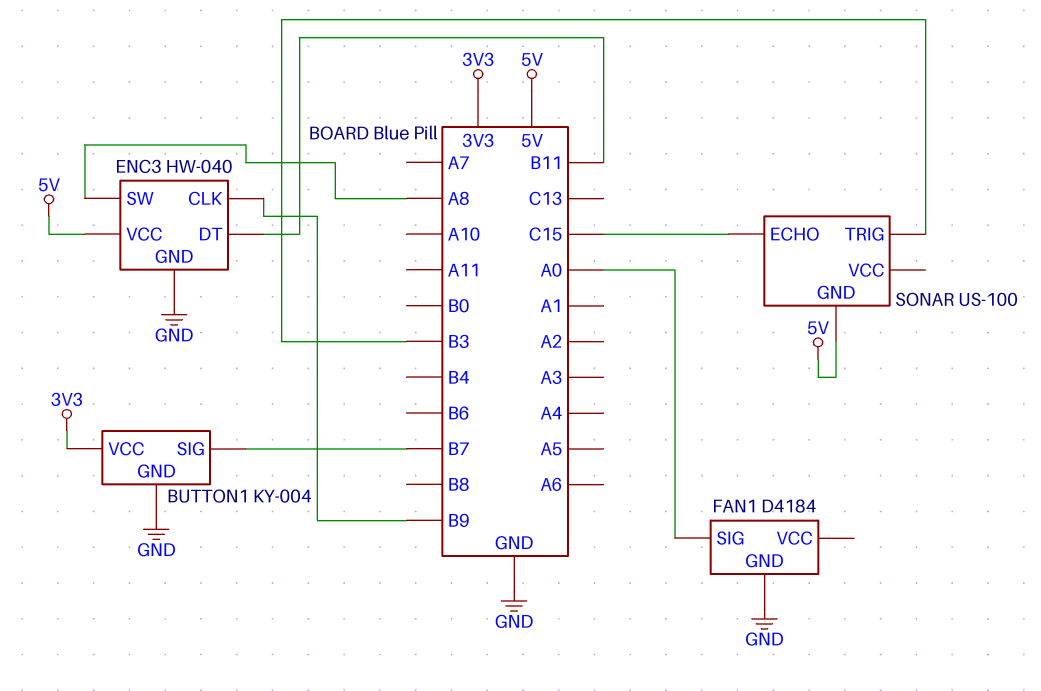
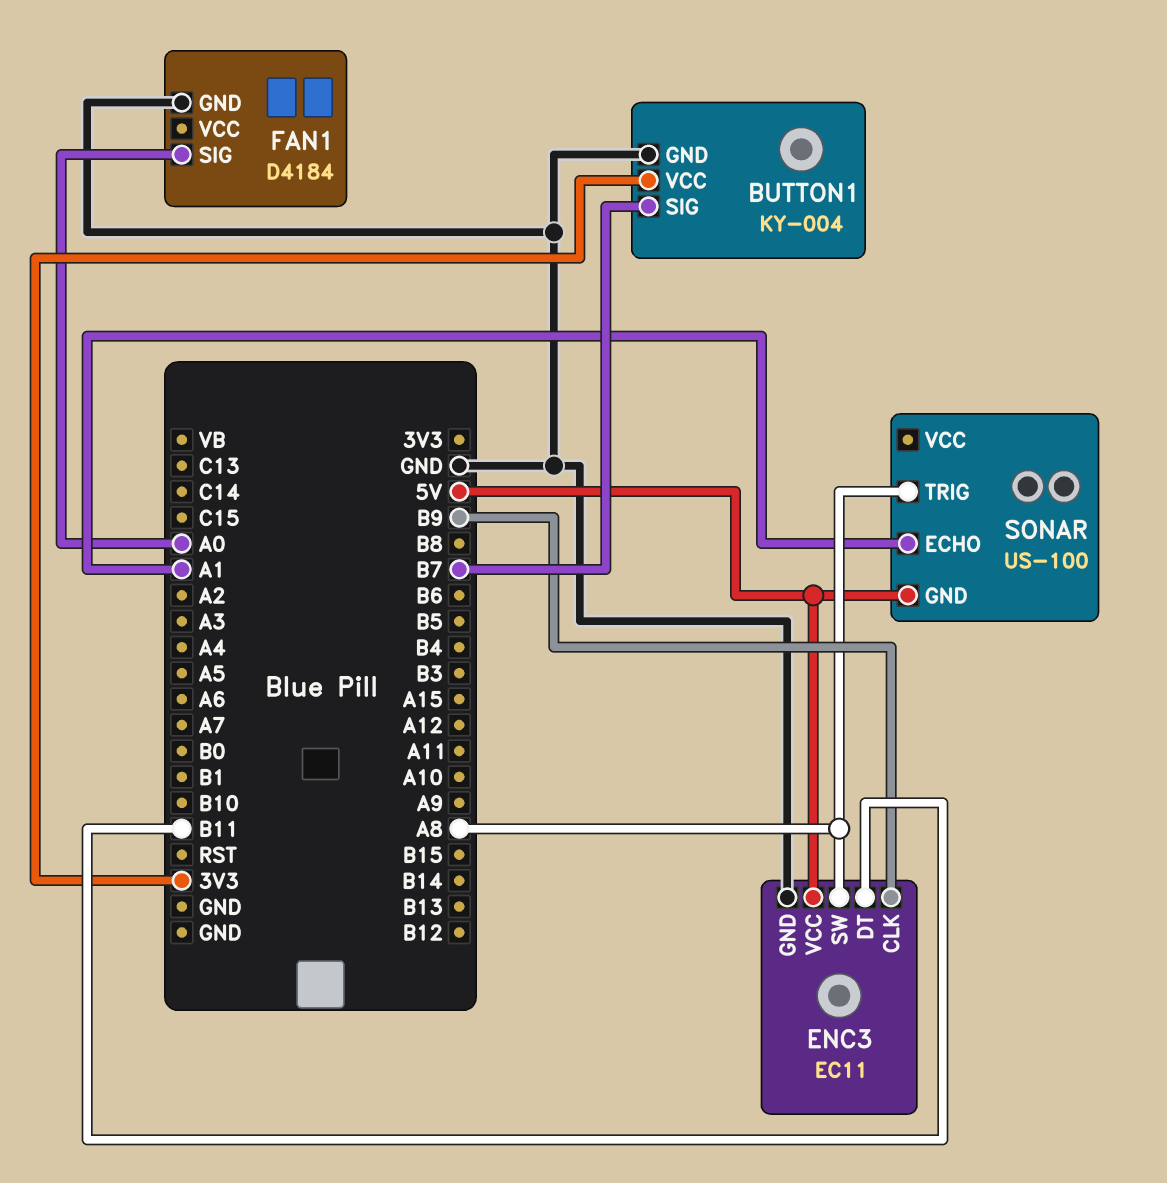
ENC3: HW-040 -> EC11
SONAR pin ECHO: C15 -> A1
SONAR pin TRIG: B3 -> A8

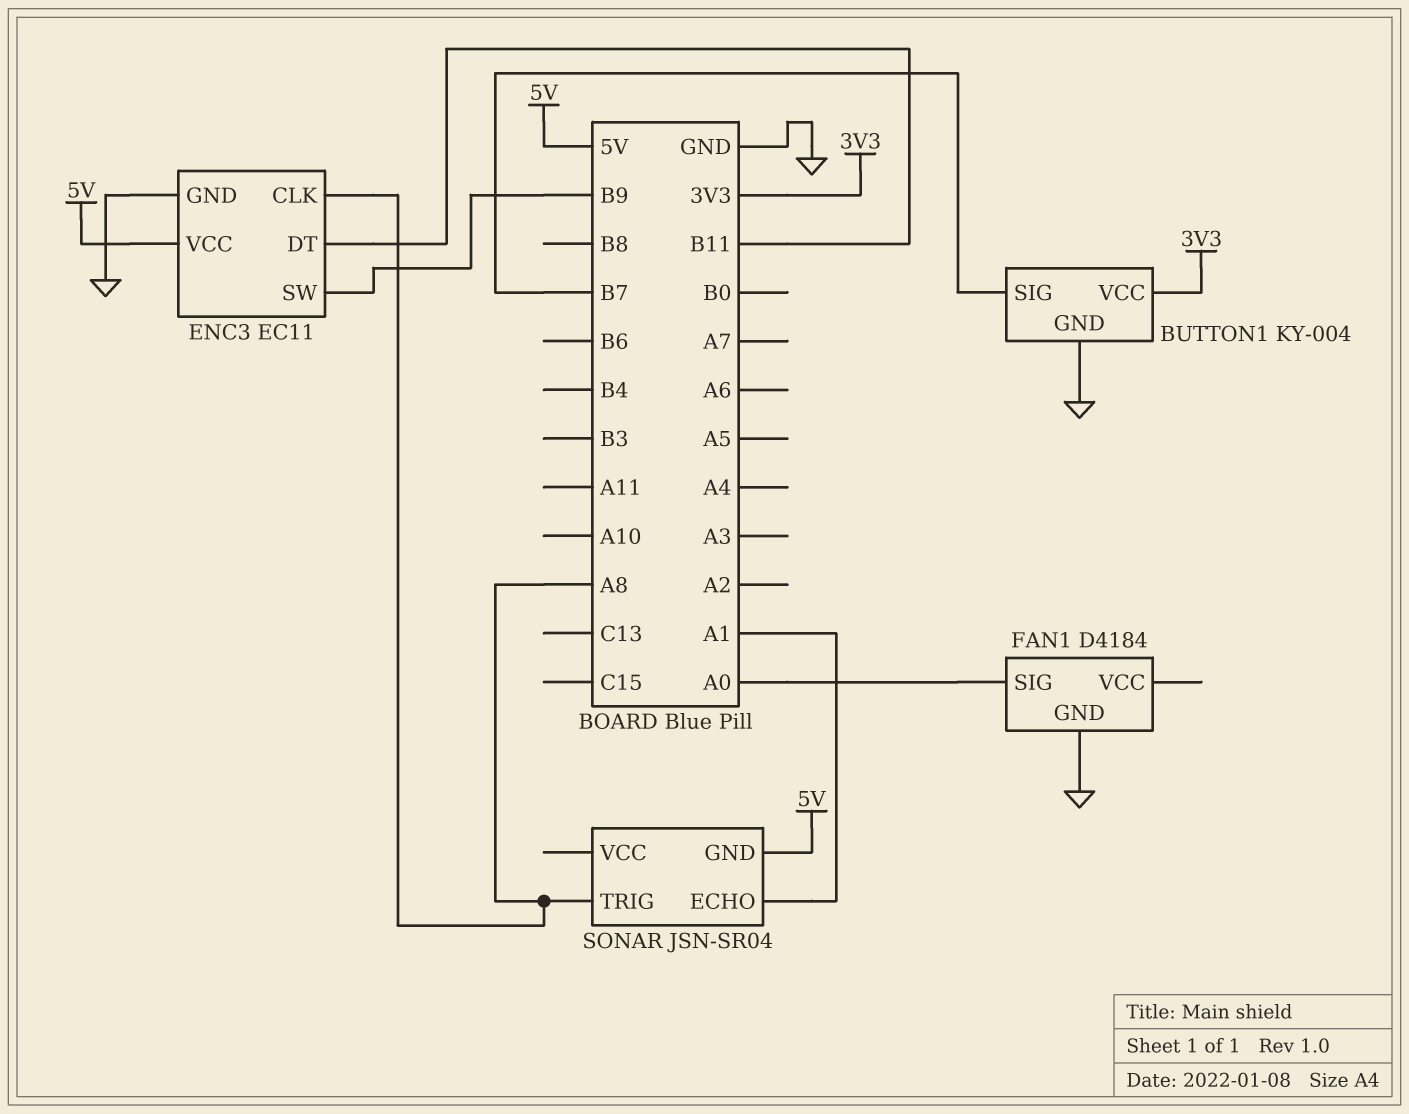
ENC3 pin CLK: B9 -> A8
ENC3 pin SW: A8 -> B9
SONAR: US-100 -> JSN-SR04

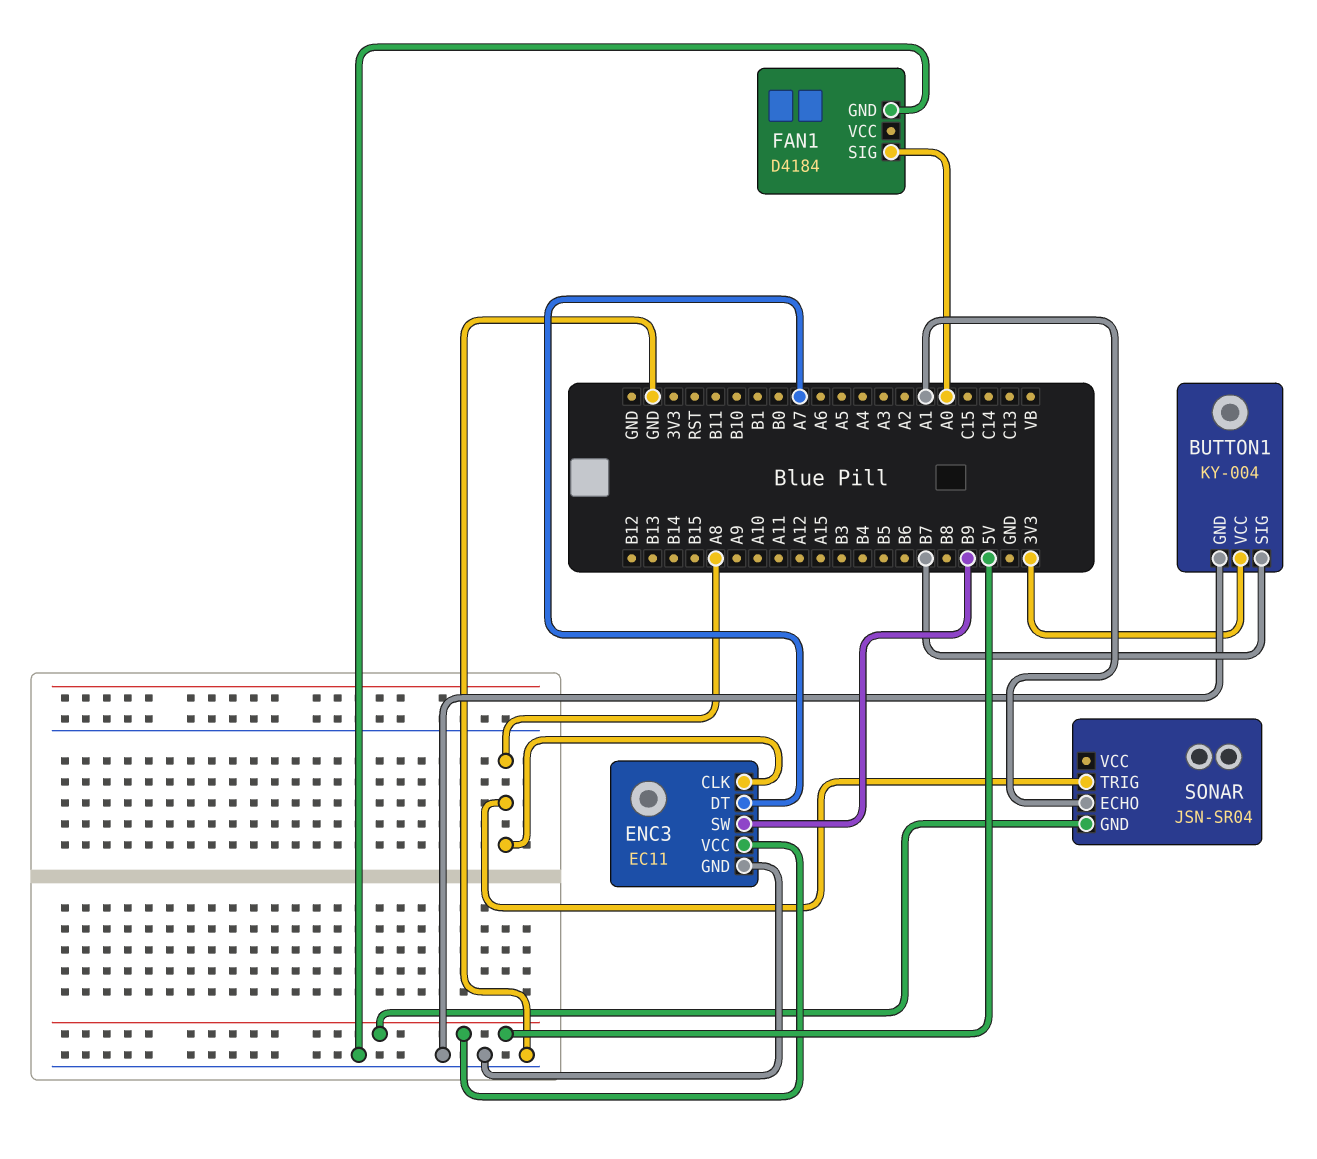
ENC3 pin DT: B11 -> A7

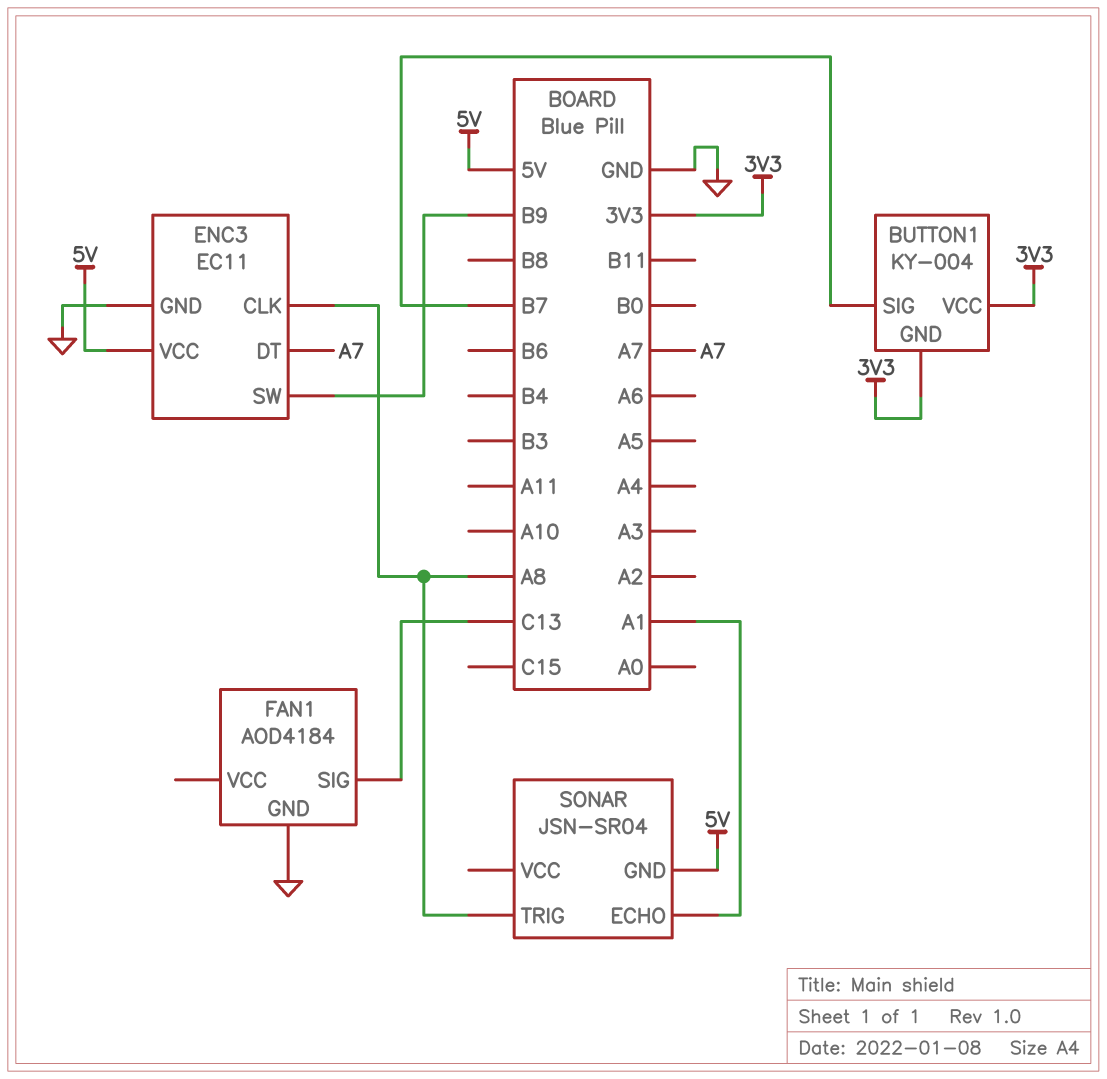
BUTTON1 pin GND: GND -> 3V3
FAN1: D4184 -> AOD4184
FAN1 pin SIG: A0 -> C13

